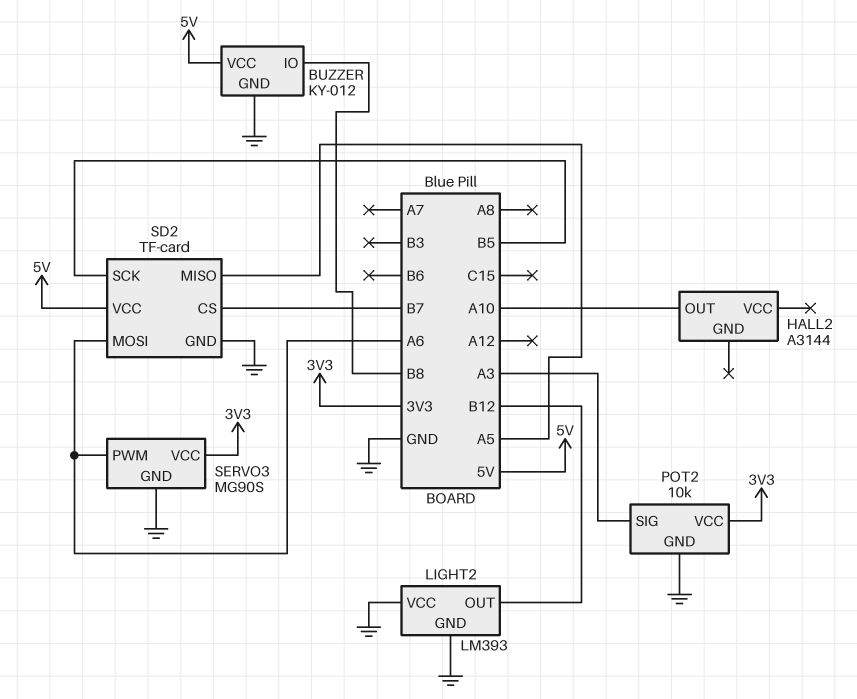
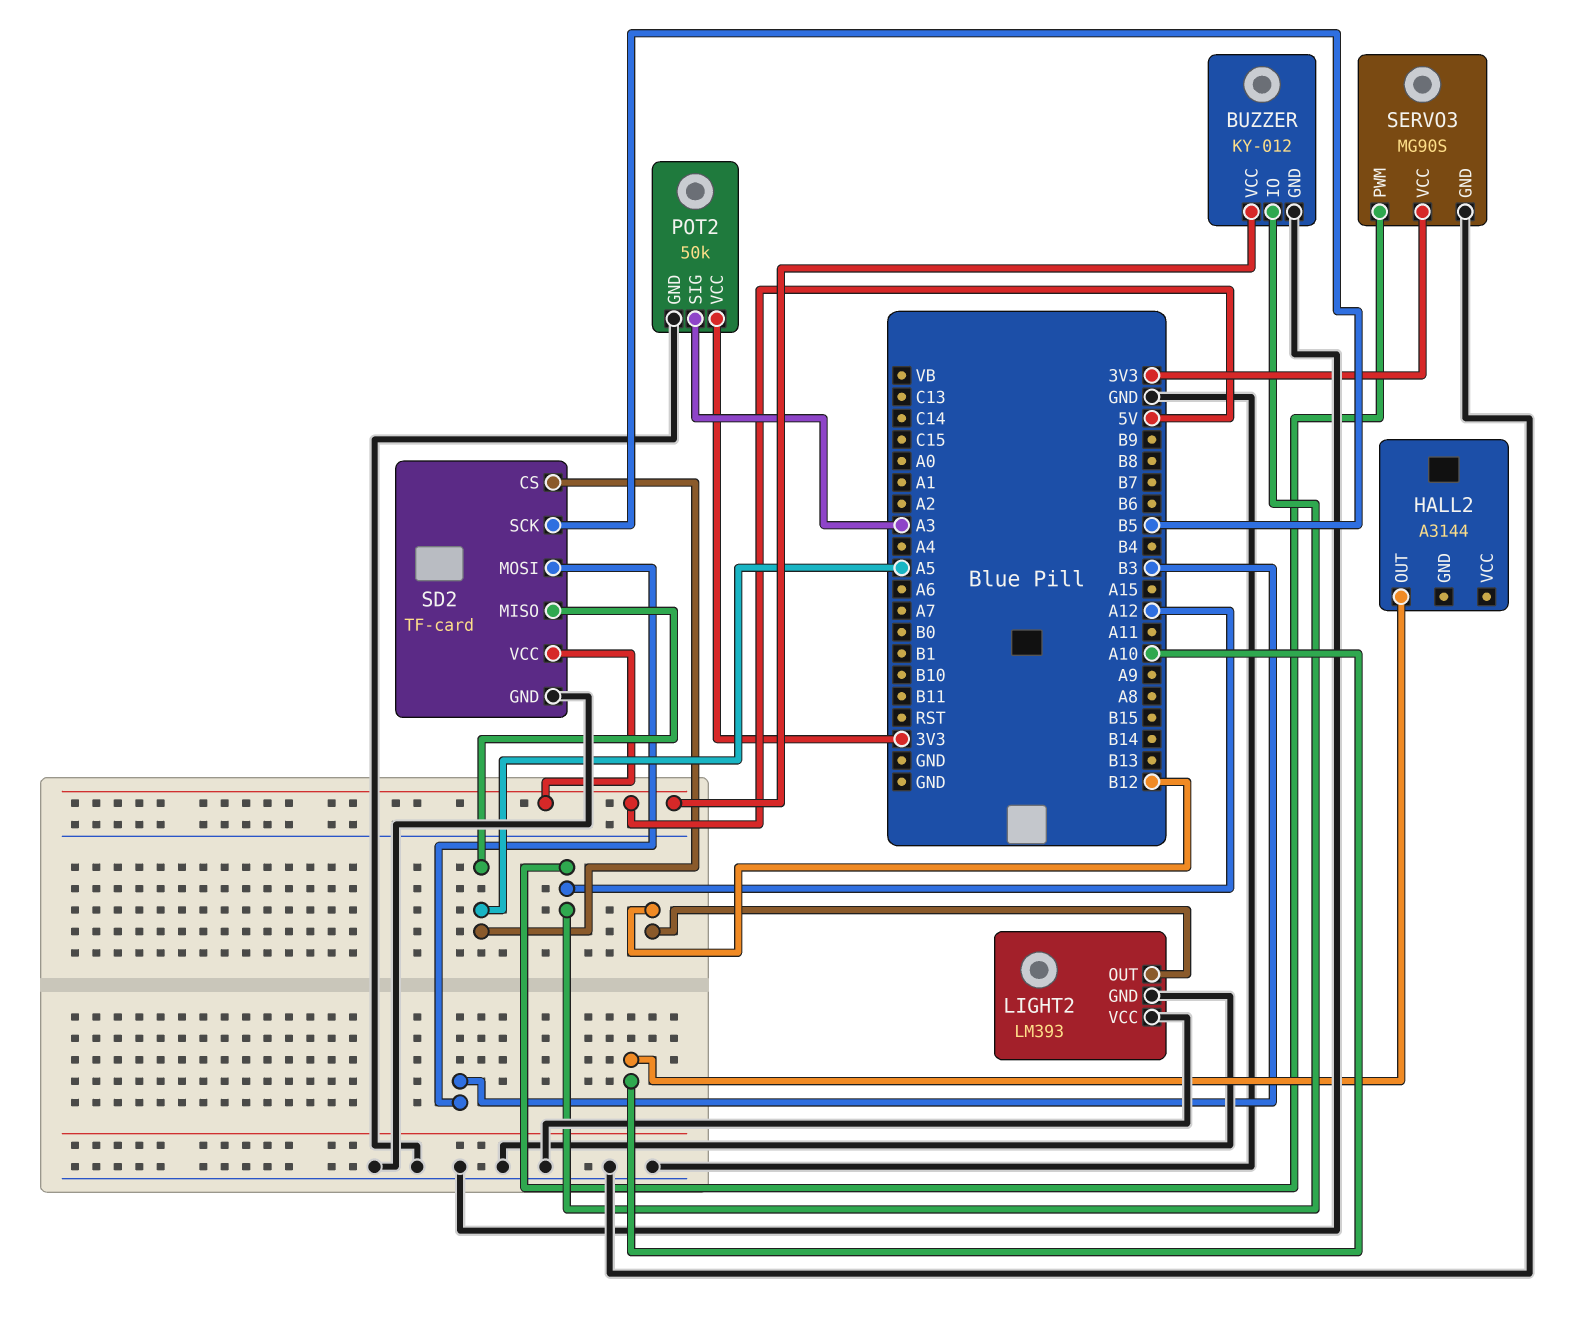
BUZZER pin IO: B8 -> A12
POT2: 10k -> 50k
SD2 pin CS: B7 -> A5
SD2 pin MOSI: A6 -> B3
SERVO3 pin PWM: A6 -> A12

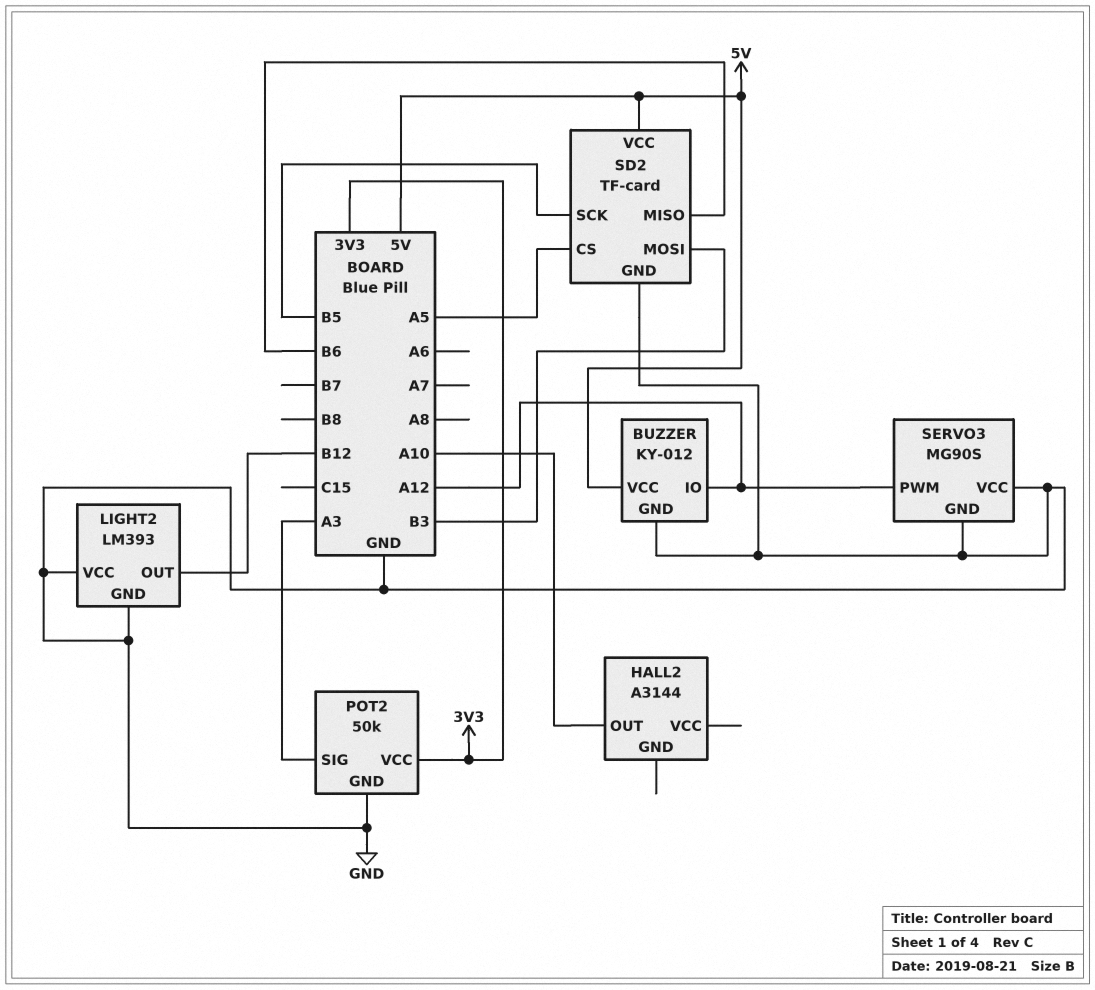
SD2 pin MISO: A5 -> B6
SERVO3 pin VCC: 3V3 -> GND

